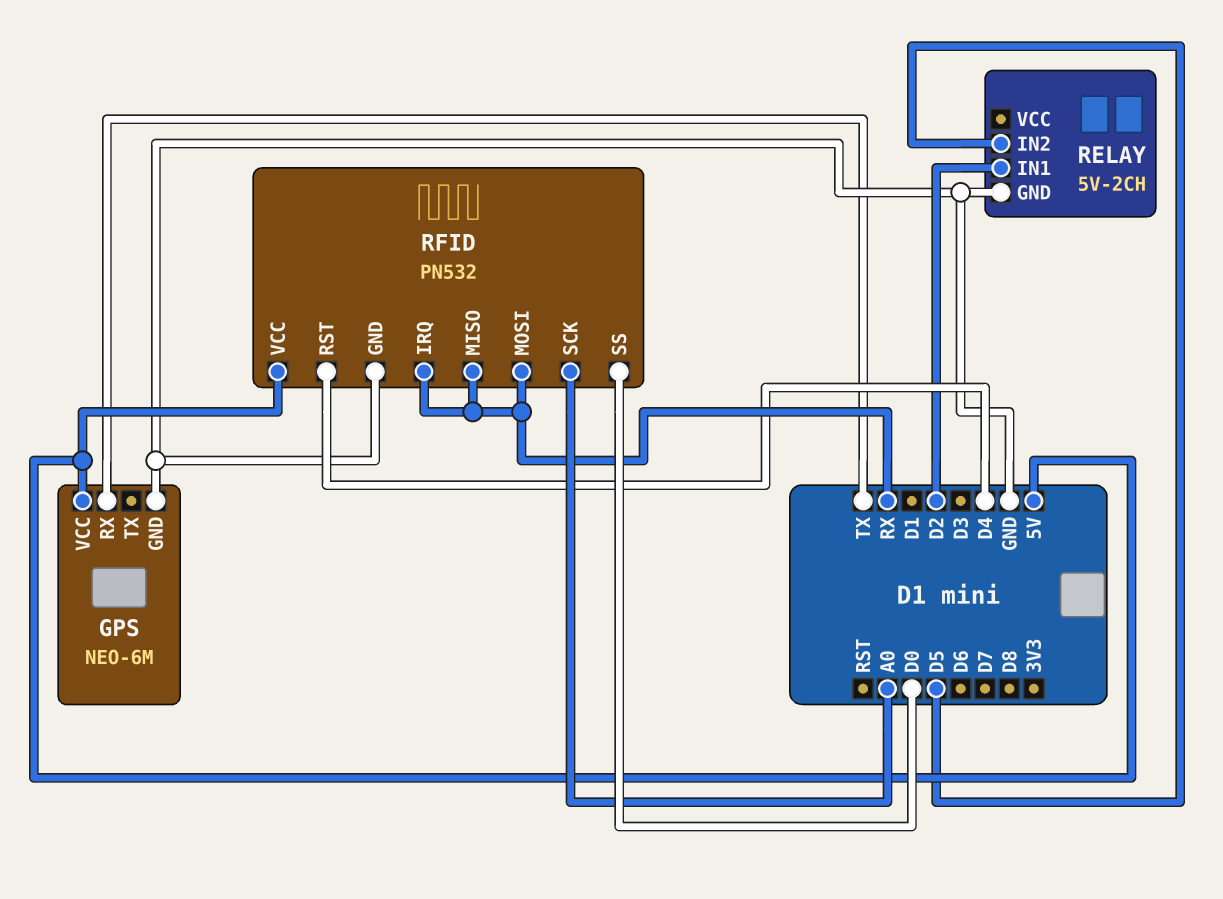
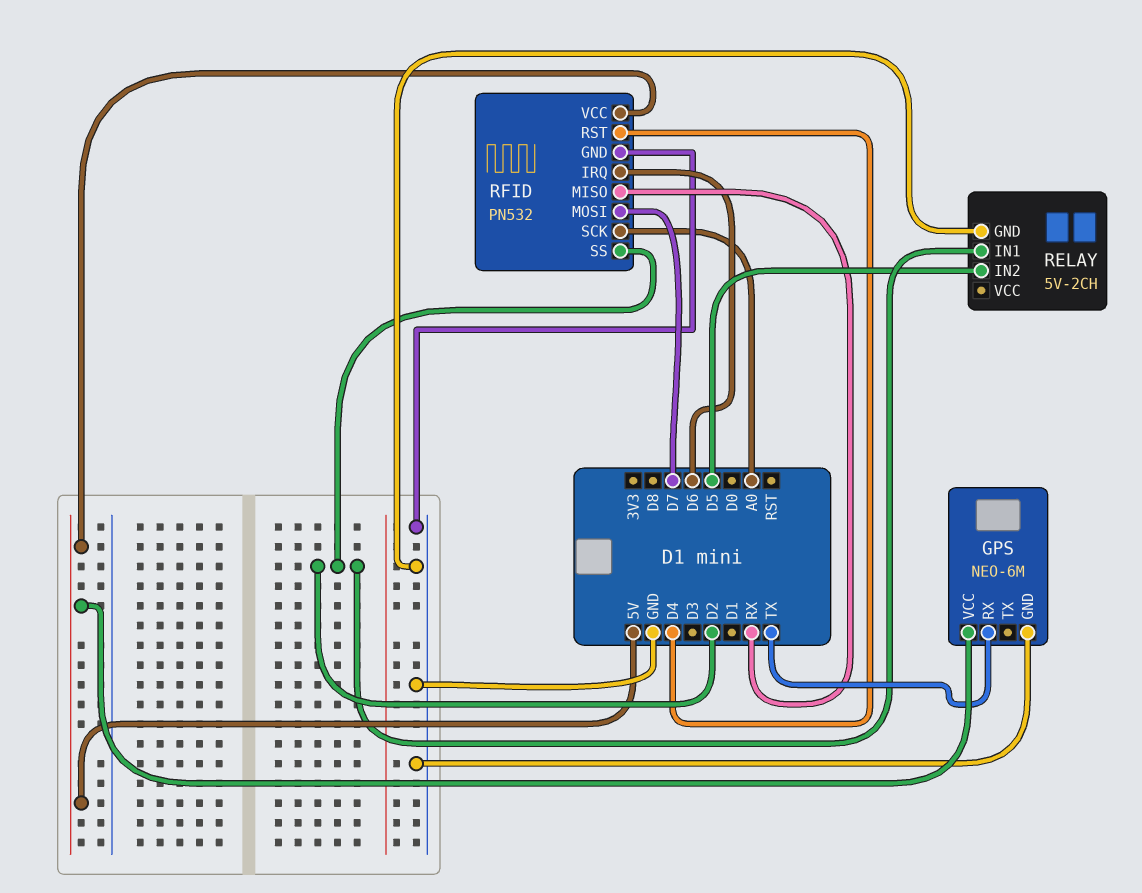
RFID pin IRQ: RX -> D6
RFID pin MOSI: RX -> D7
RFID pin SS: D0 -> D2

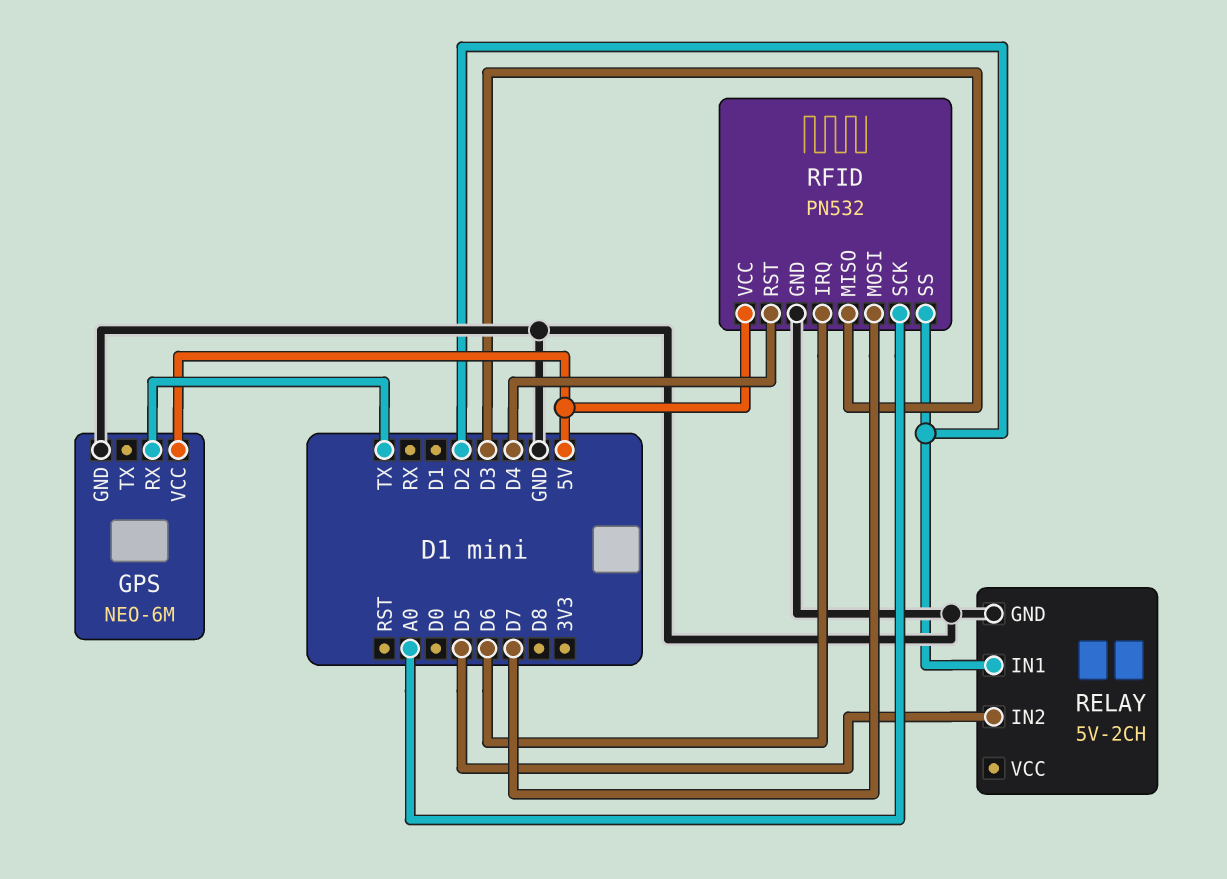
RFID pin MISO: RX -> D3

